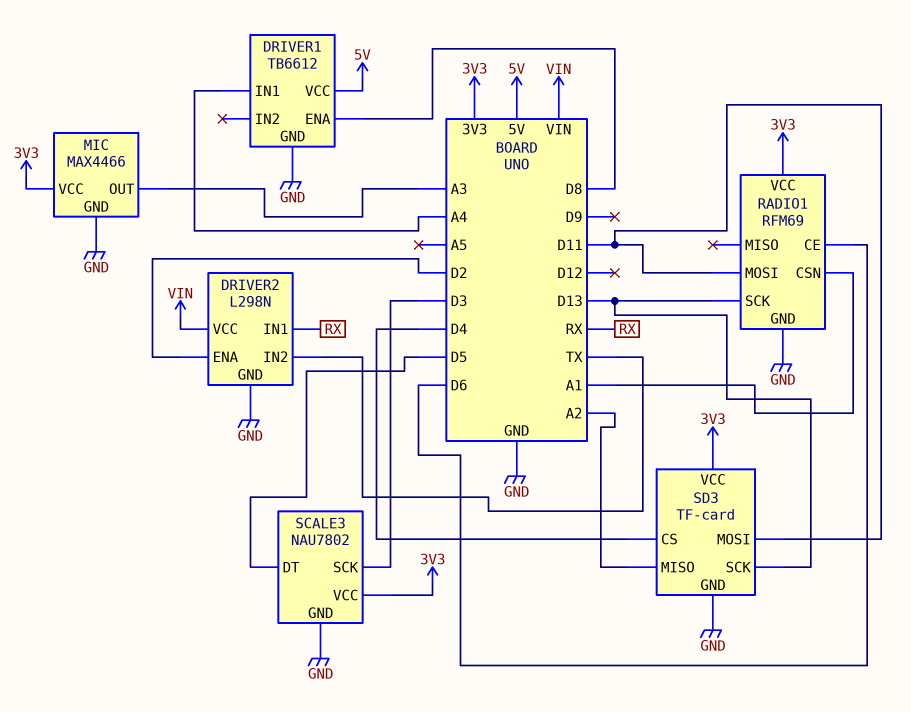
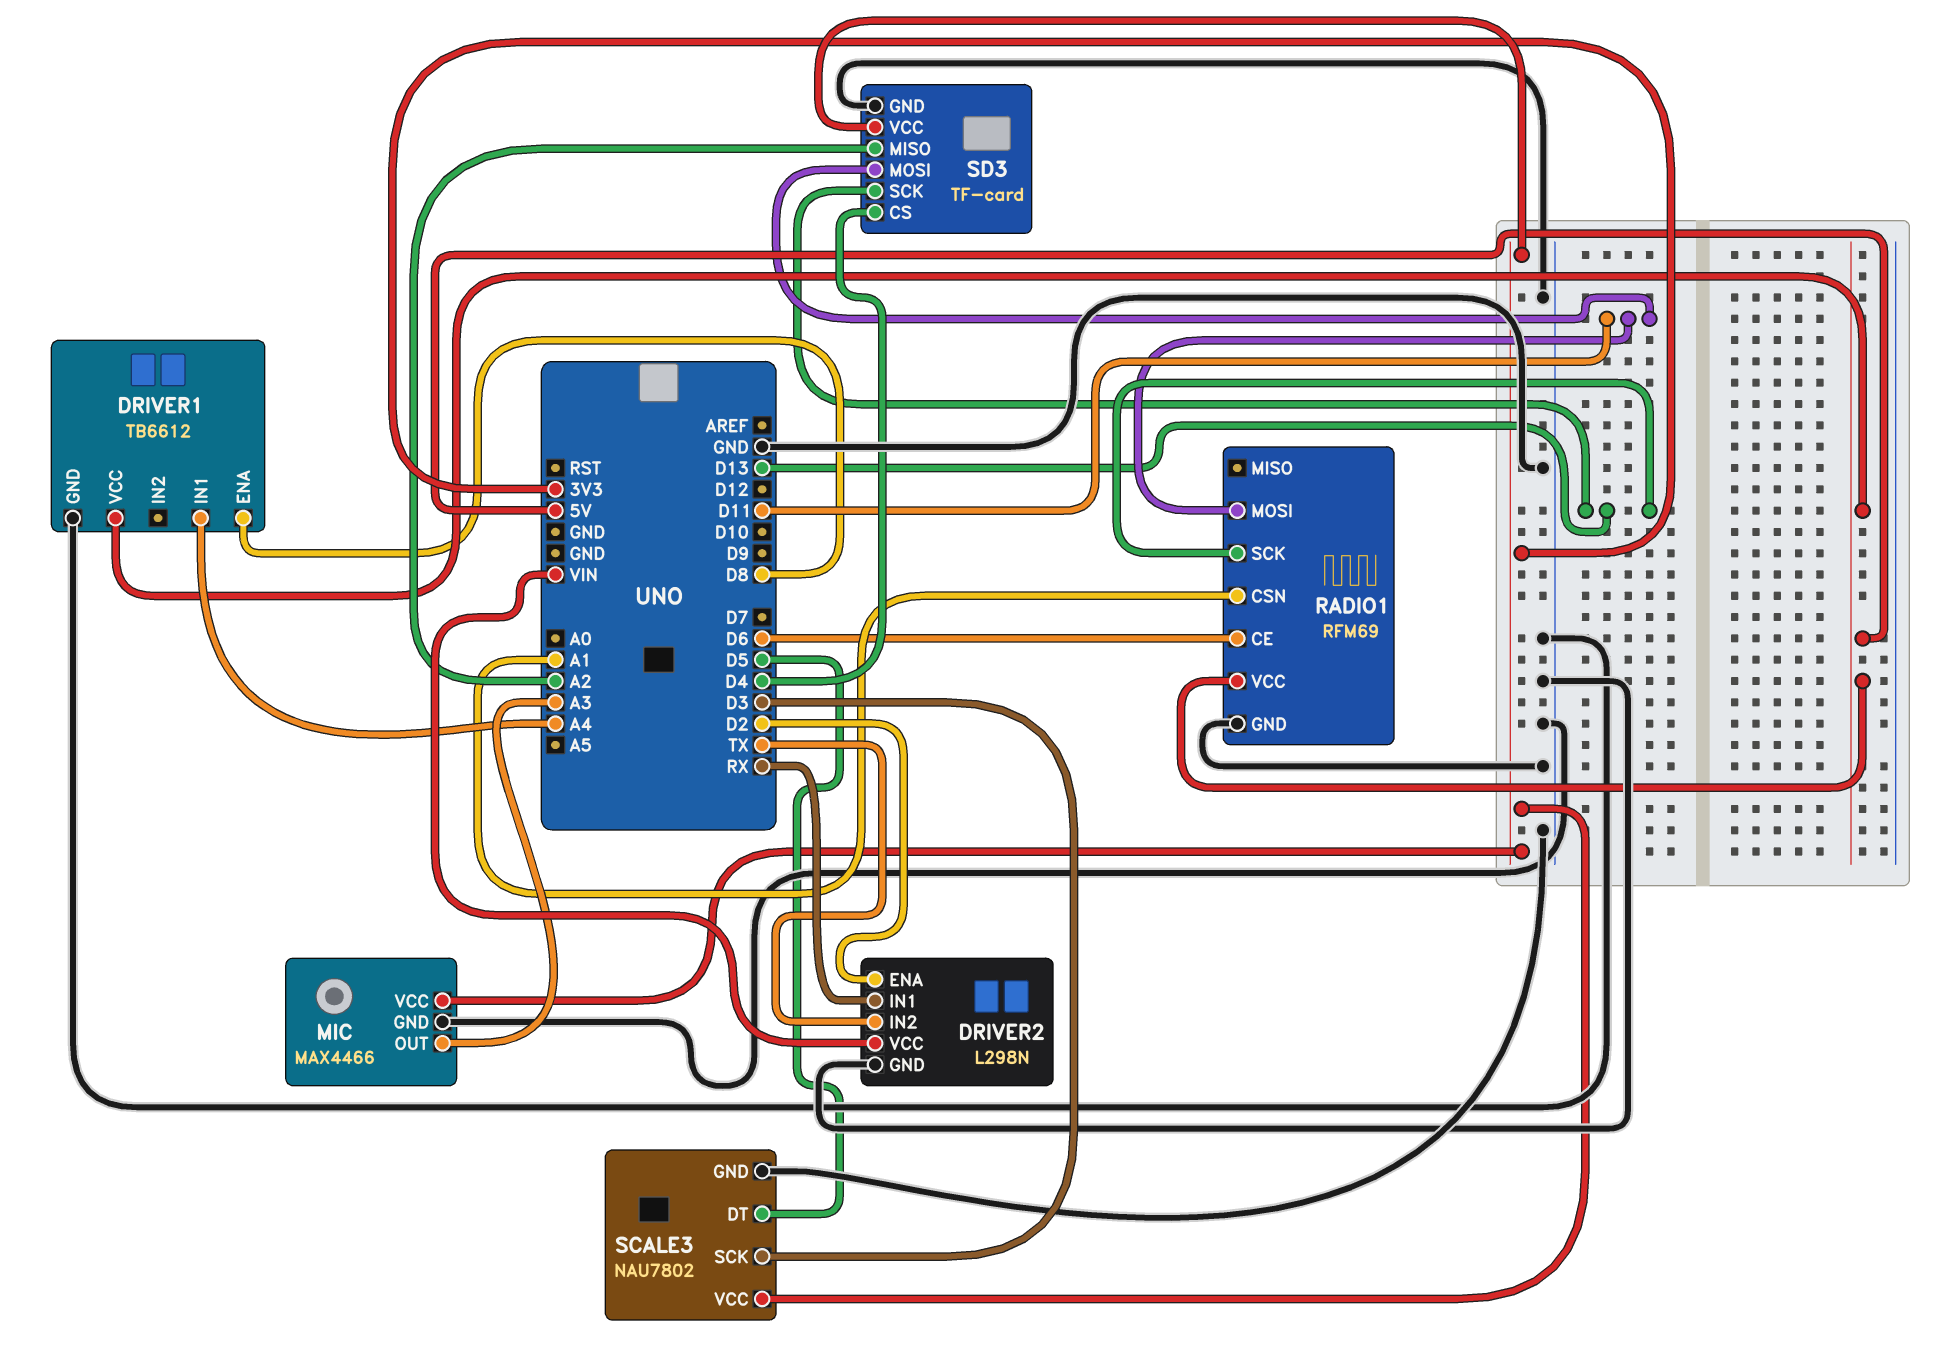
RADIO1 pin VCC: 3V3 -> 5V

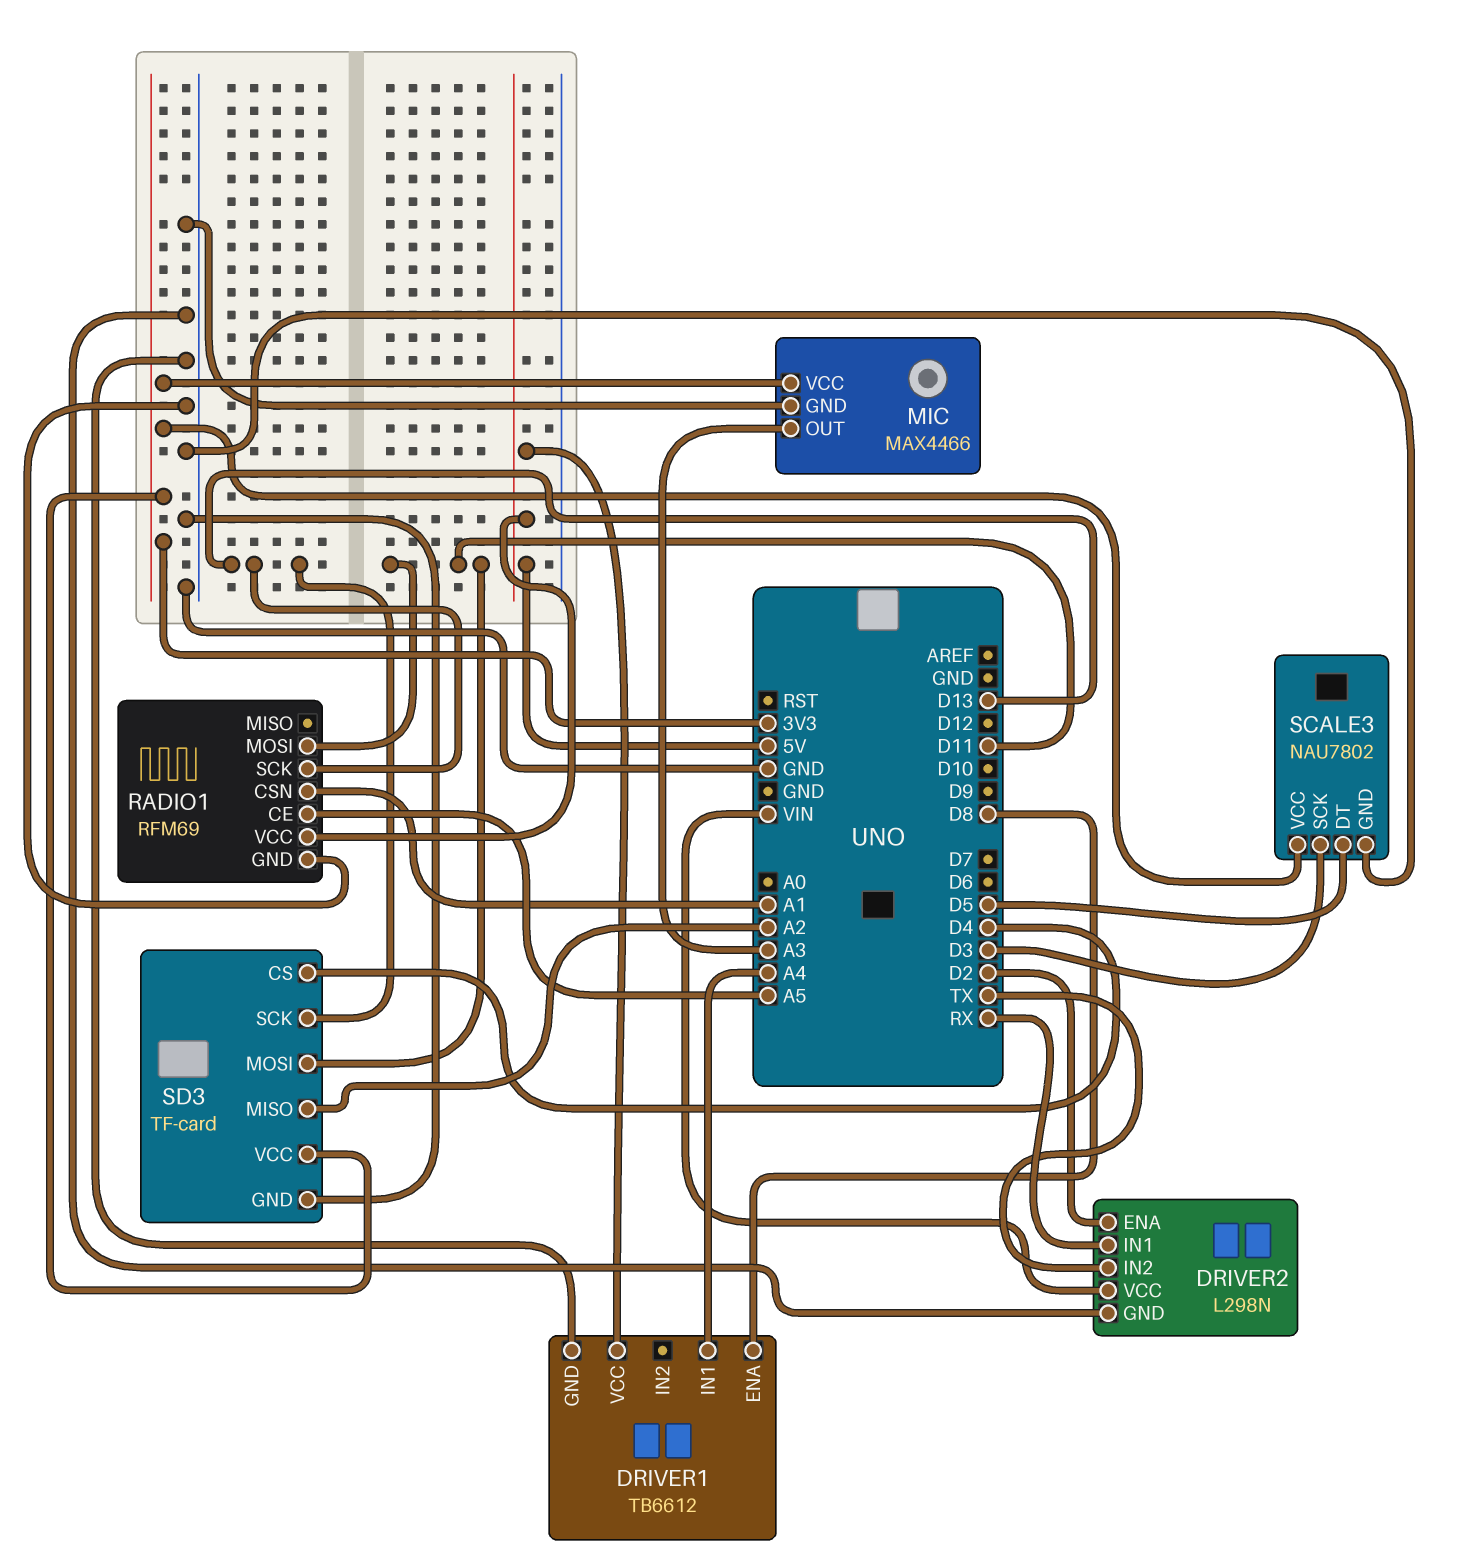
RADIO1 pin CE: D6 -> A5

